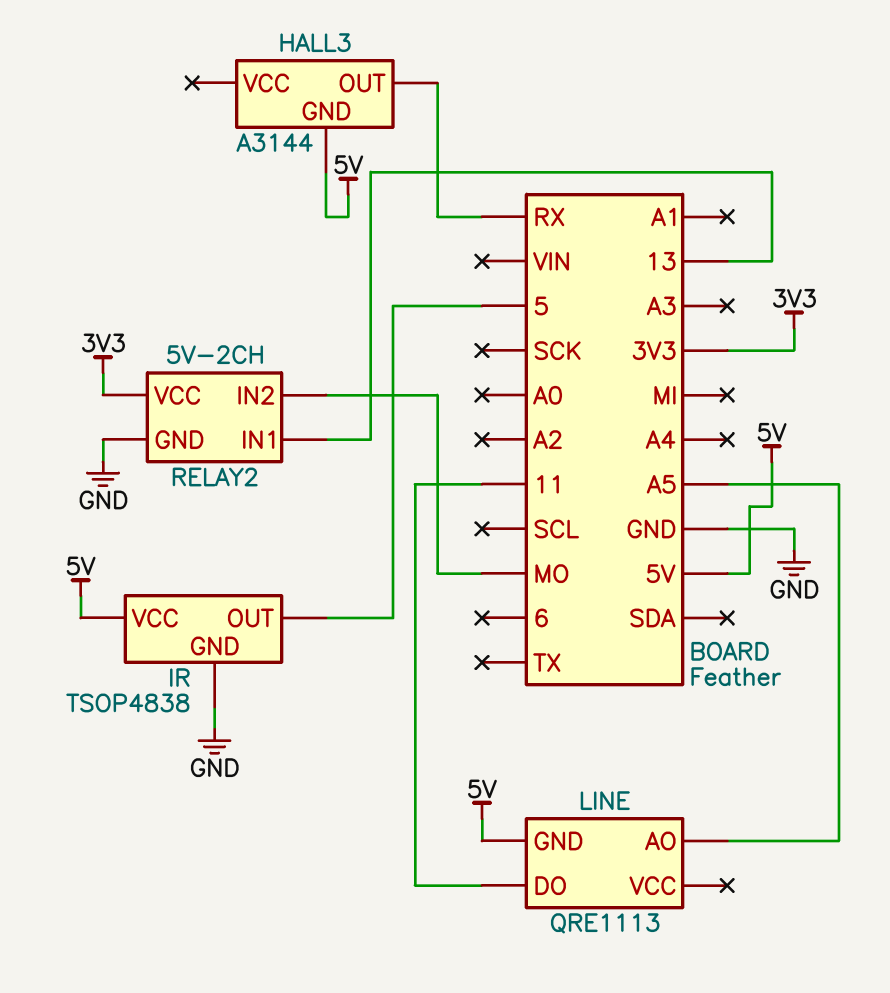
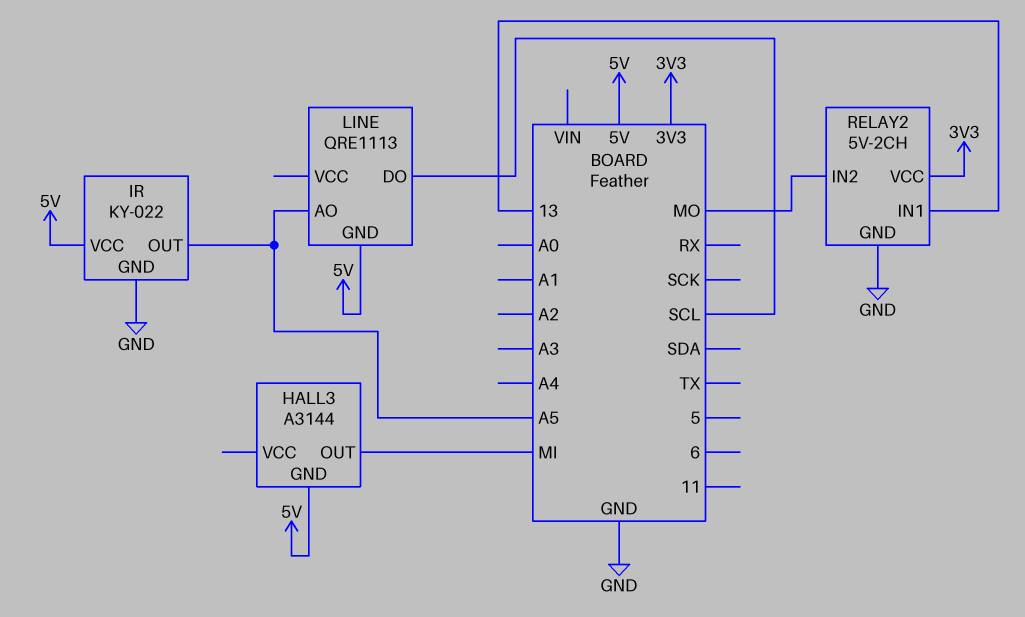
HALL3 pin OUT: RX -> MI
IR: TSOP4838 -> KY-022
IR pin OUT: 5 -> A5
LINE pin DO: 11 -> SCL

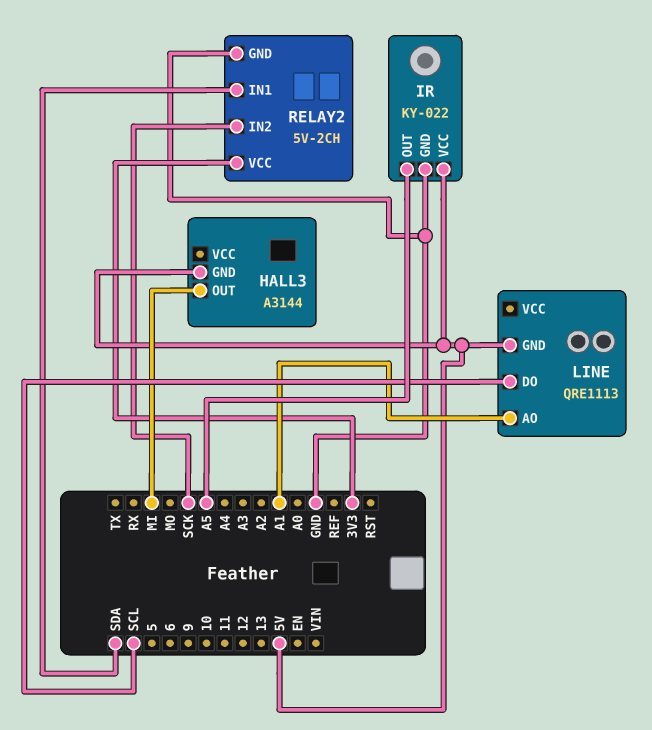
LINE pin AO: A5 -> A1
RELAY2 pin IN1: 13 -> SDA
RELAY2 pin IN2: MO -> SCK

